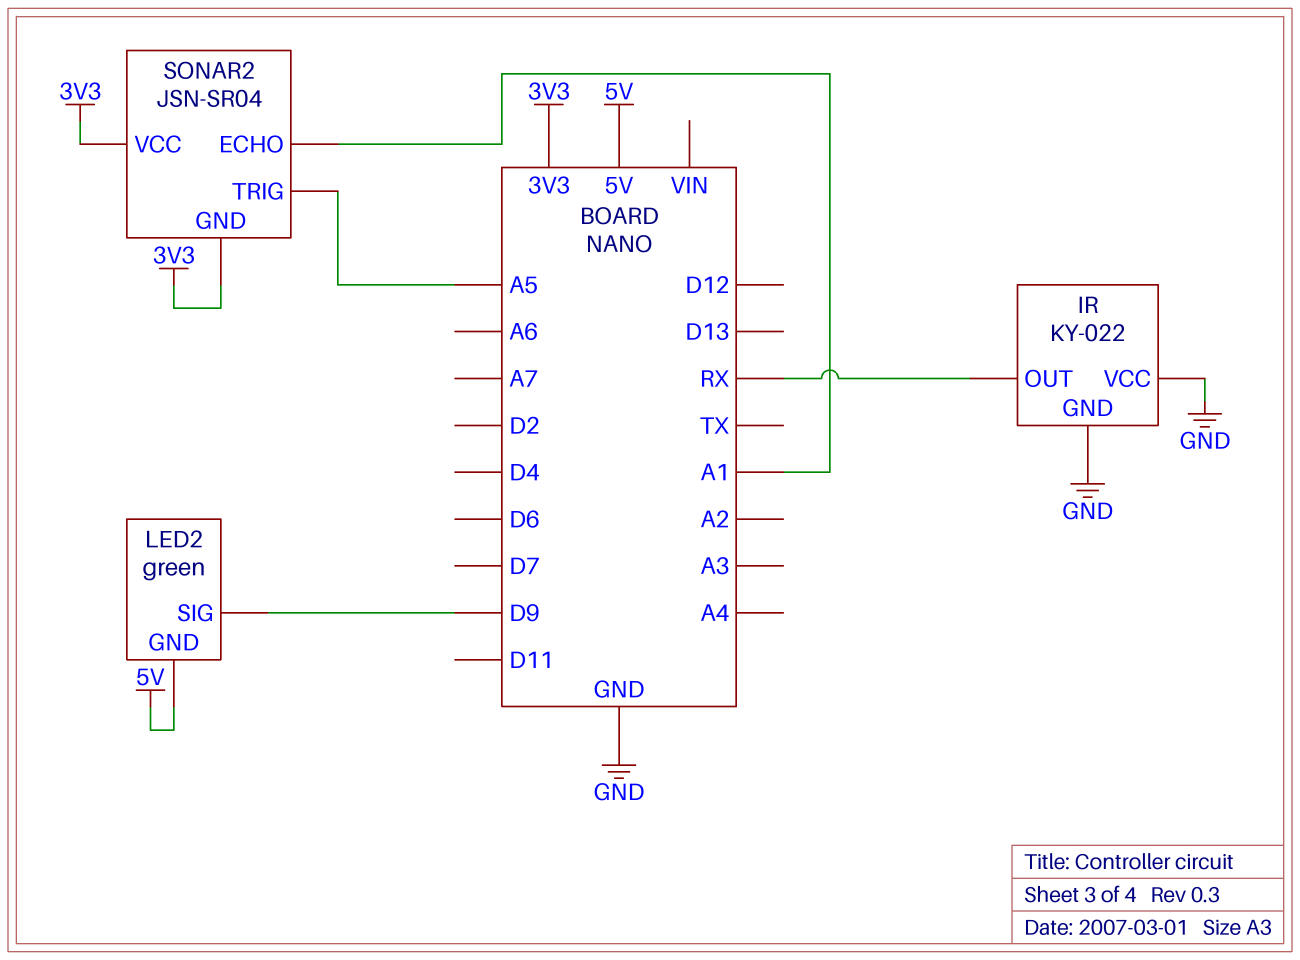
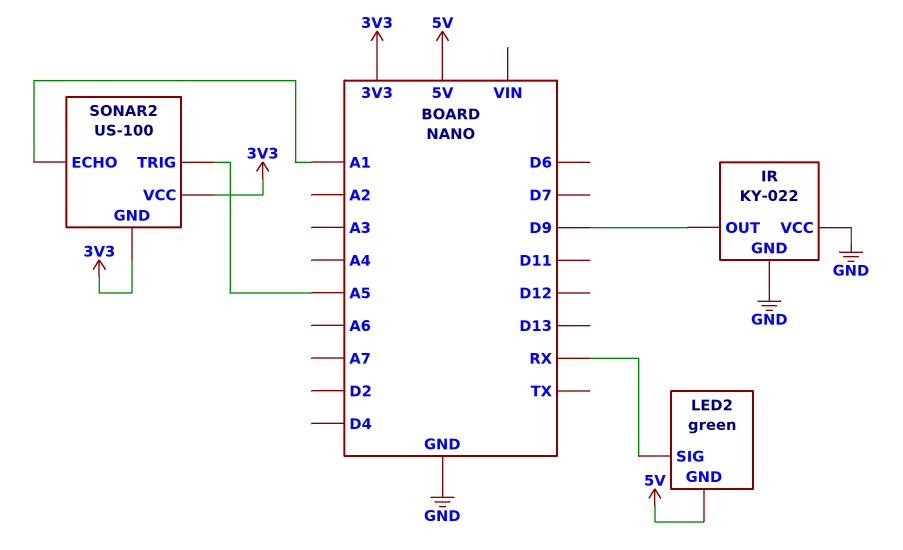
IR pin OUT: RX -> D9
LED2 pin SIG: D9 -> RX
SONAR2: JSN-SR04 -> US-100

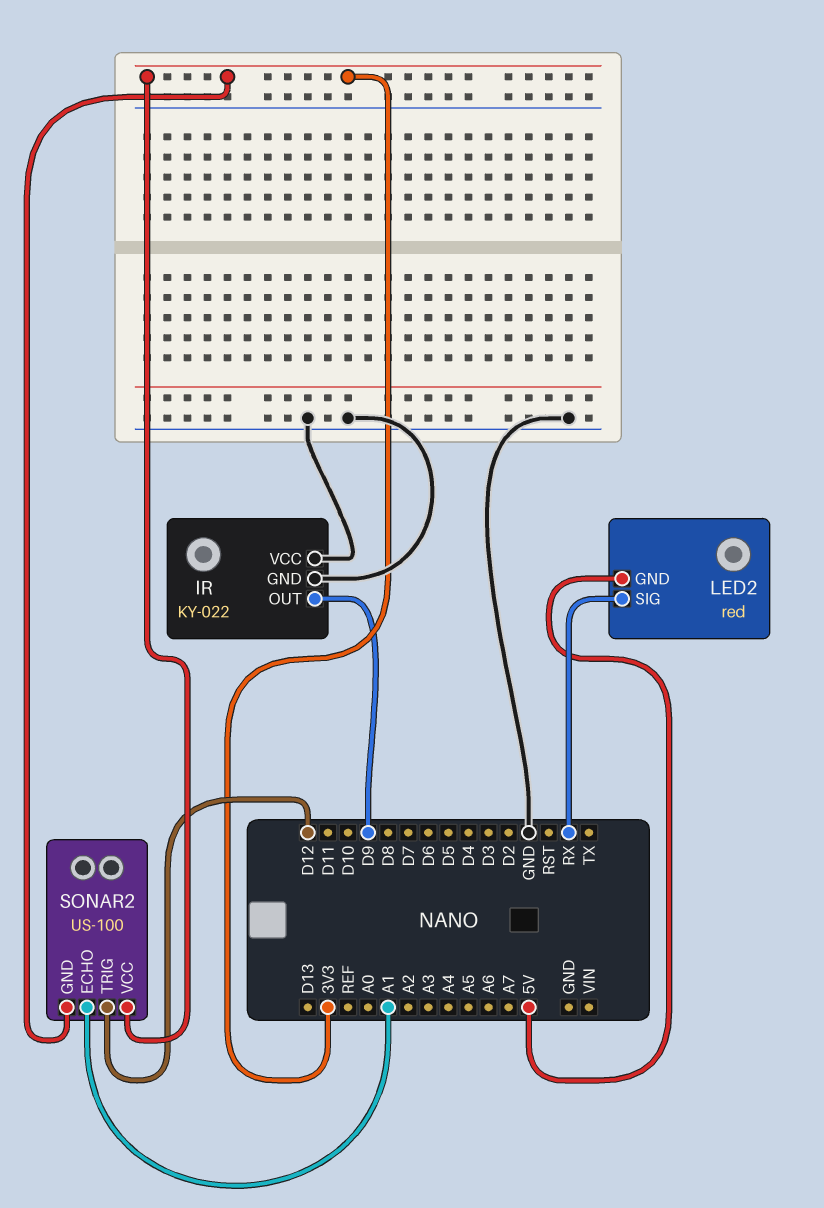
LED2: green -> red
SONAR2 pin TRIG: A5 -> D12

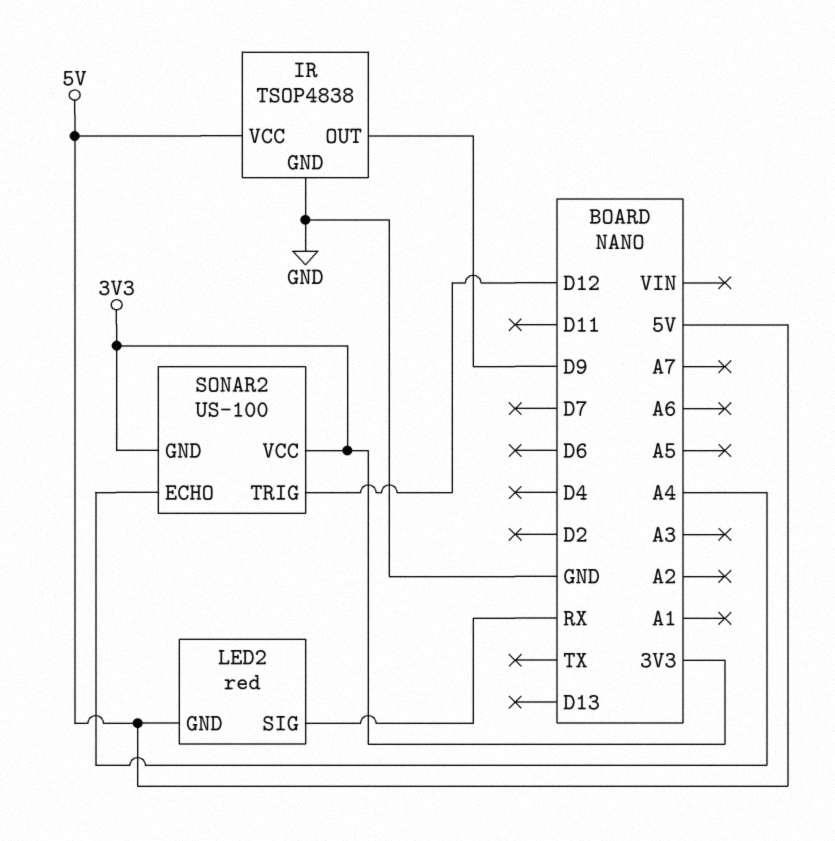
IR: KY-022 -> TSOP4838
IR pin VCC: GND -> 5V
SONAR2 pin ECHO: A1 -> A4

